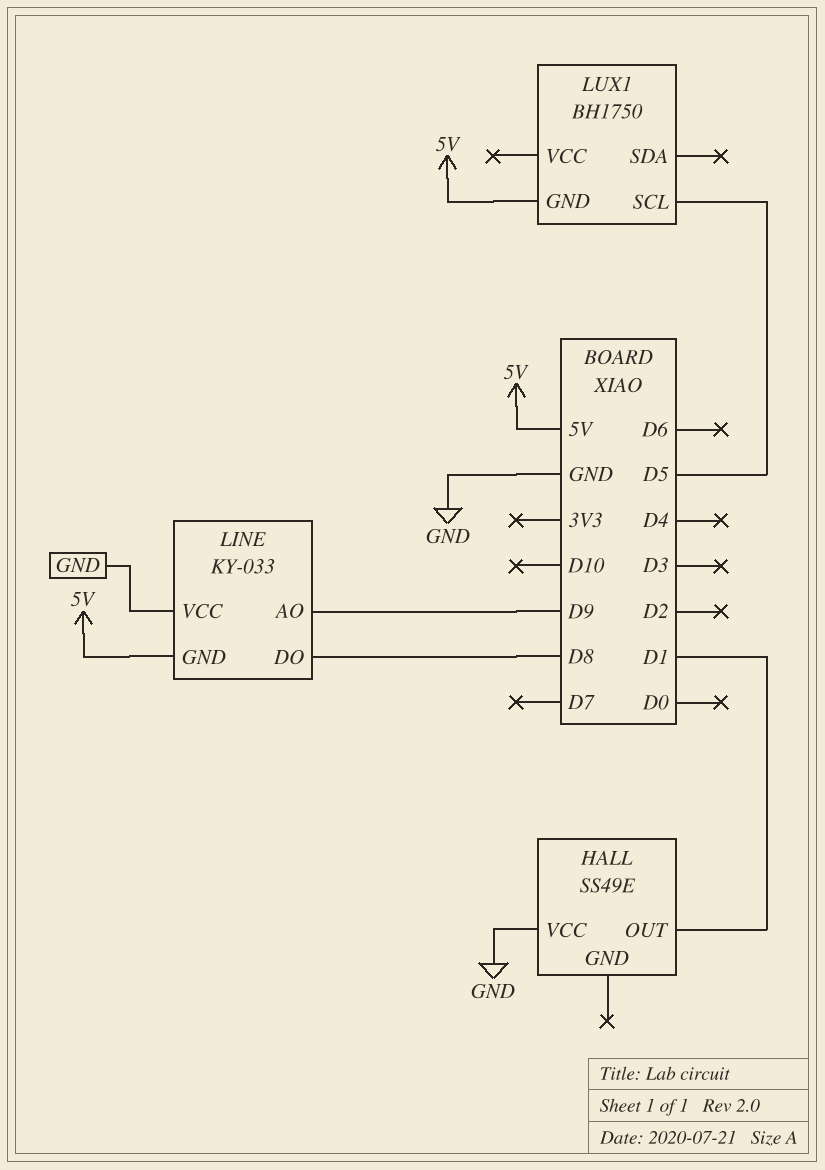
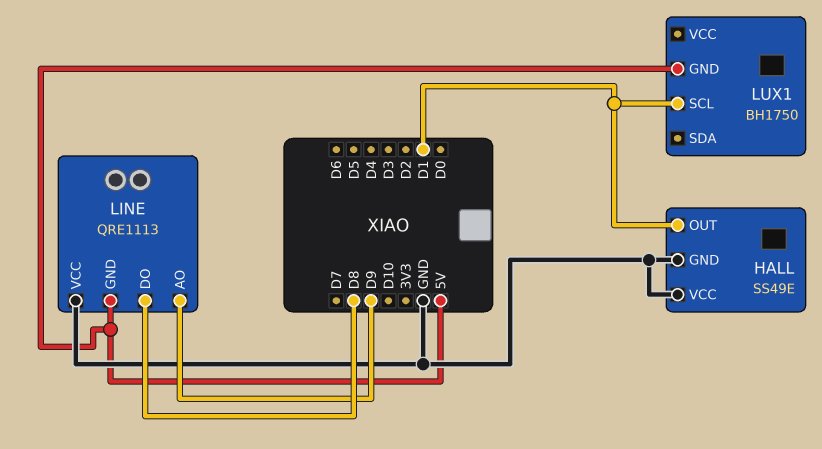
HALL pin GND: none -> GND
LINE: KY-033 -> QRE1113
LUX1 pin SCL: D5 -> D1

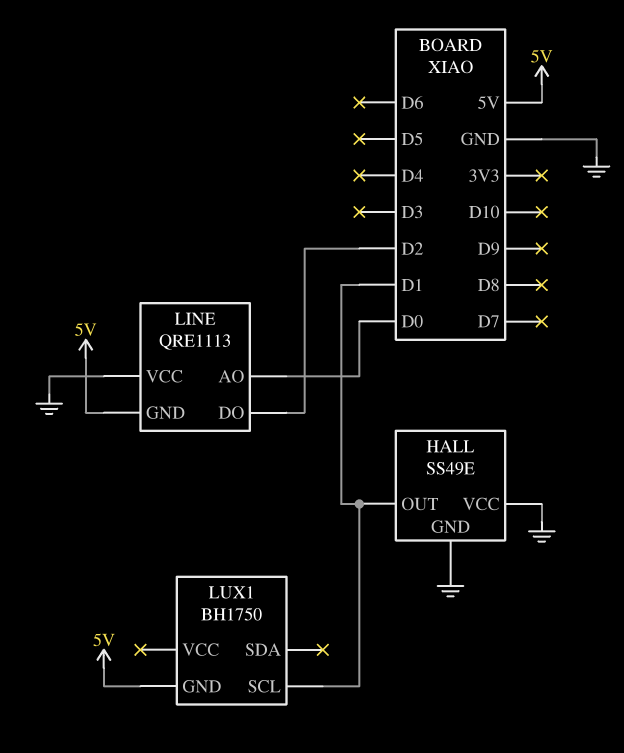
LINE pin AO: D9 -> D0
LINE pin DO: D8 -> D2

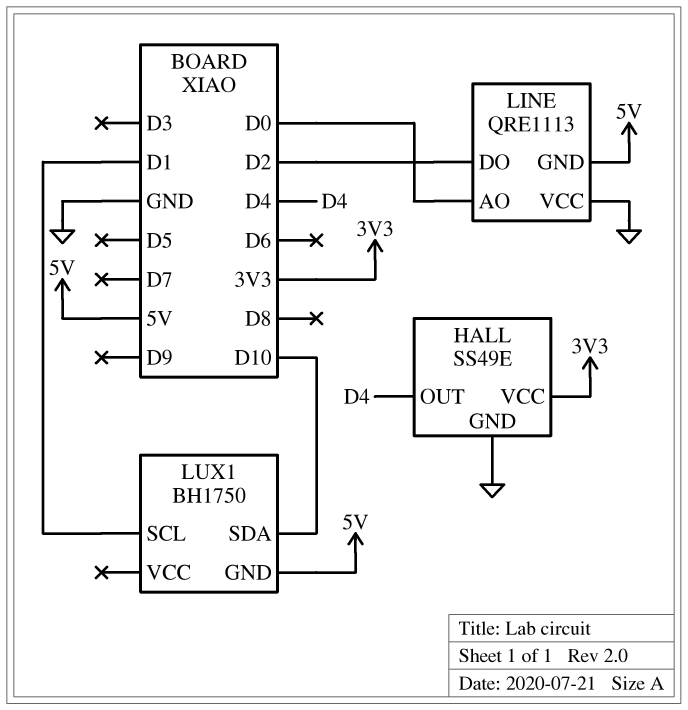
HALL pin OUT: D1 -> D4
HALL pin VCC: GND -> 3V3
LUX1 pin SDA: none -> D10

